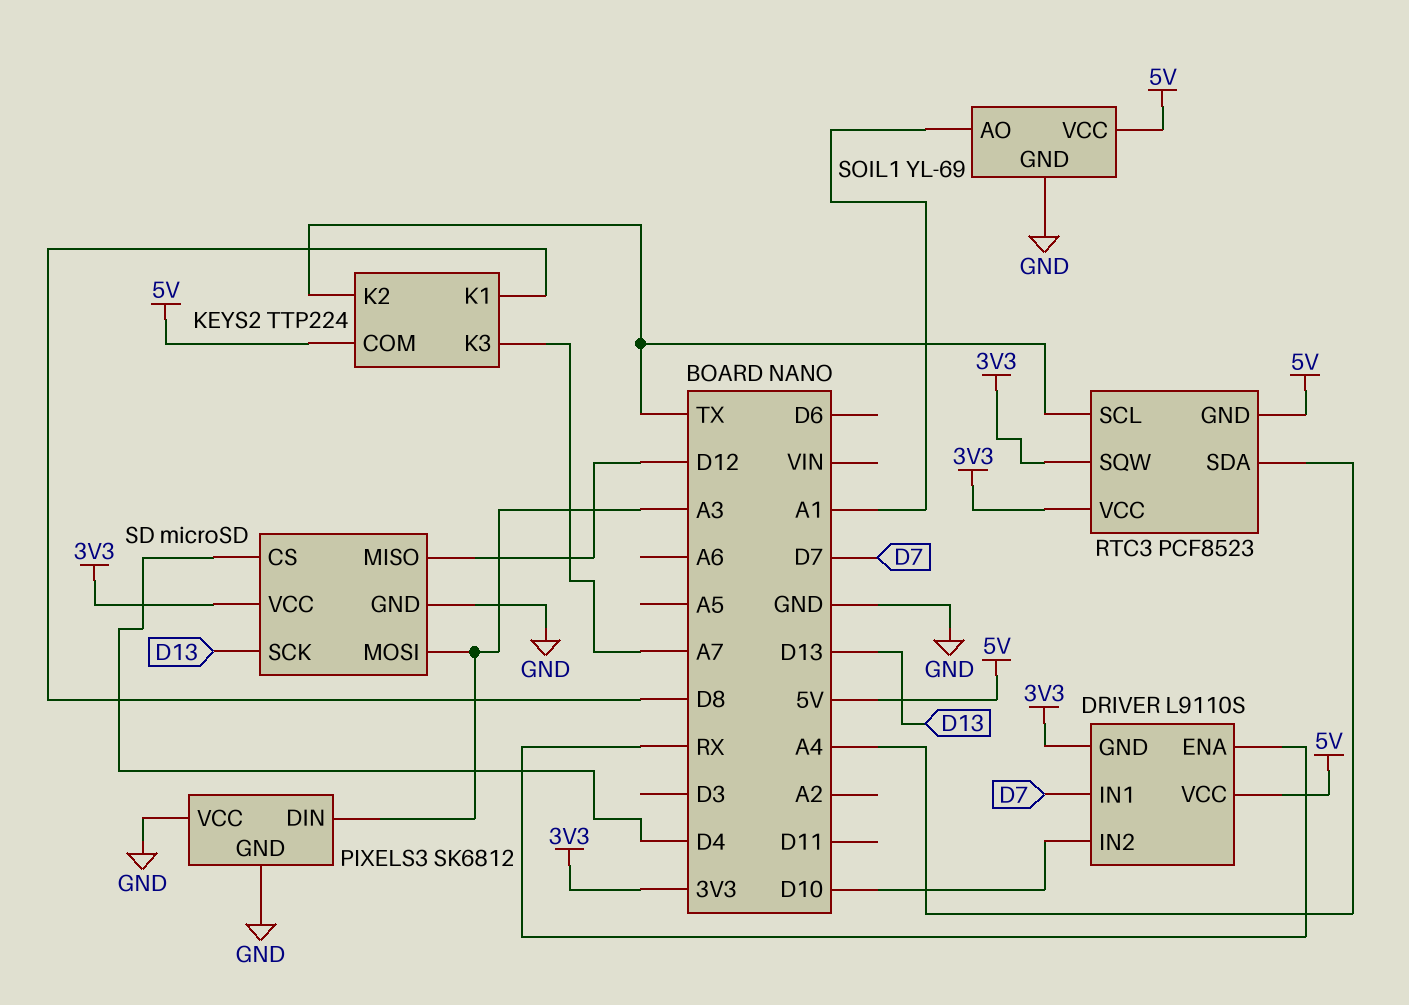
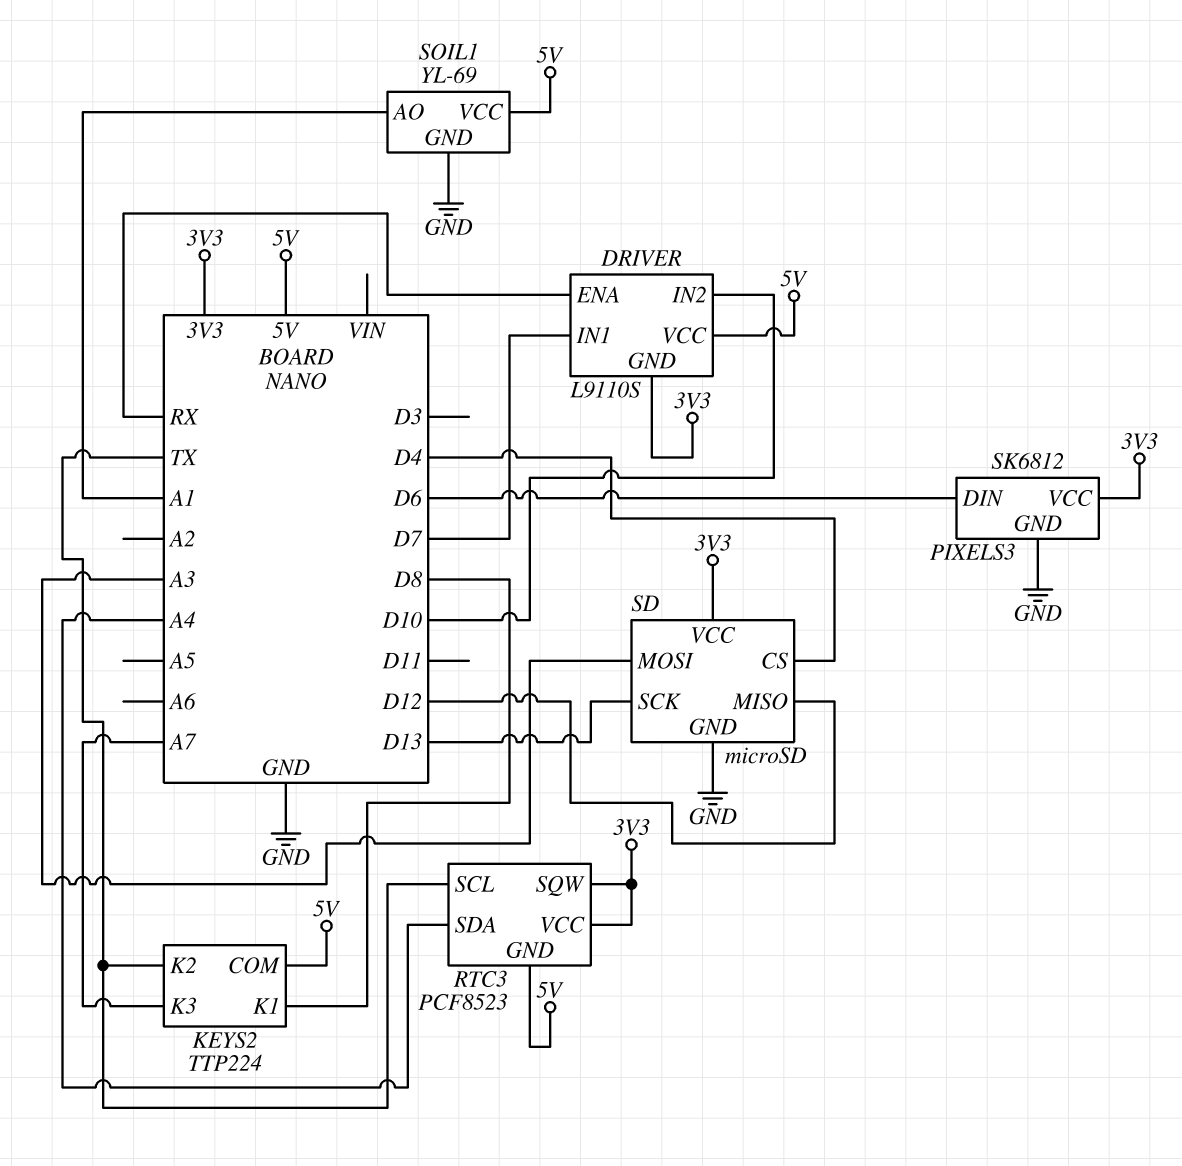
PIXELS3 pin DIN: A3 -> D6
PIXELS3 pin VCC: GND -> 3V3

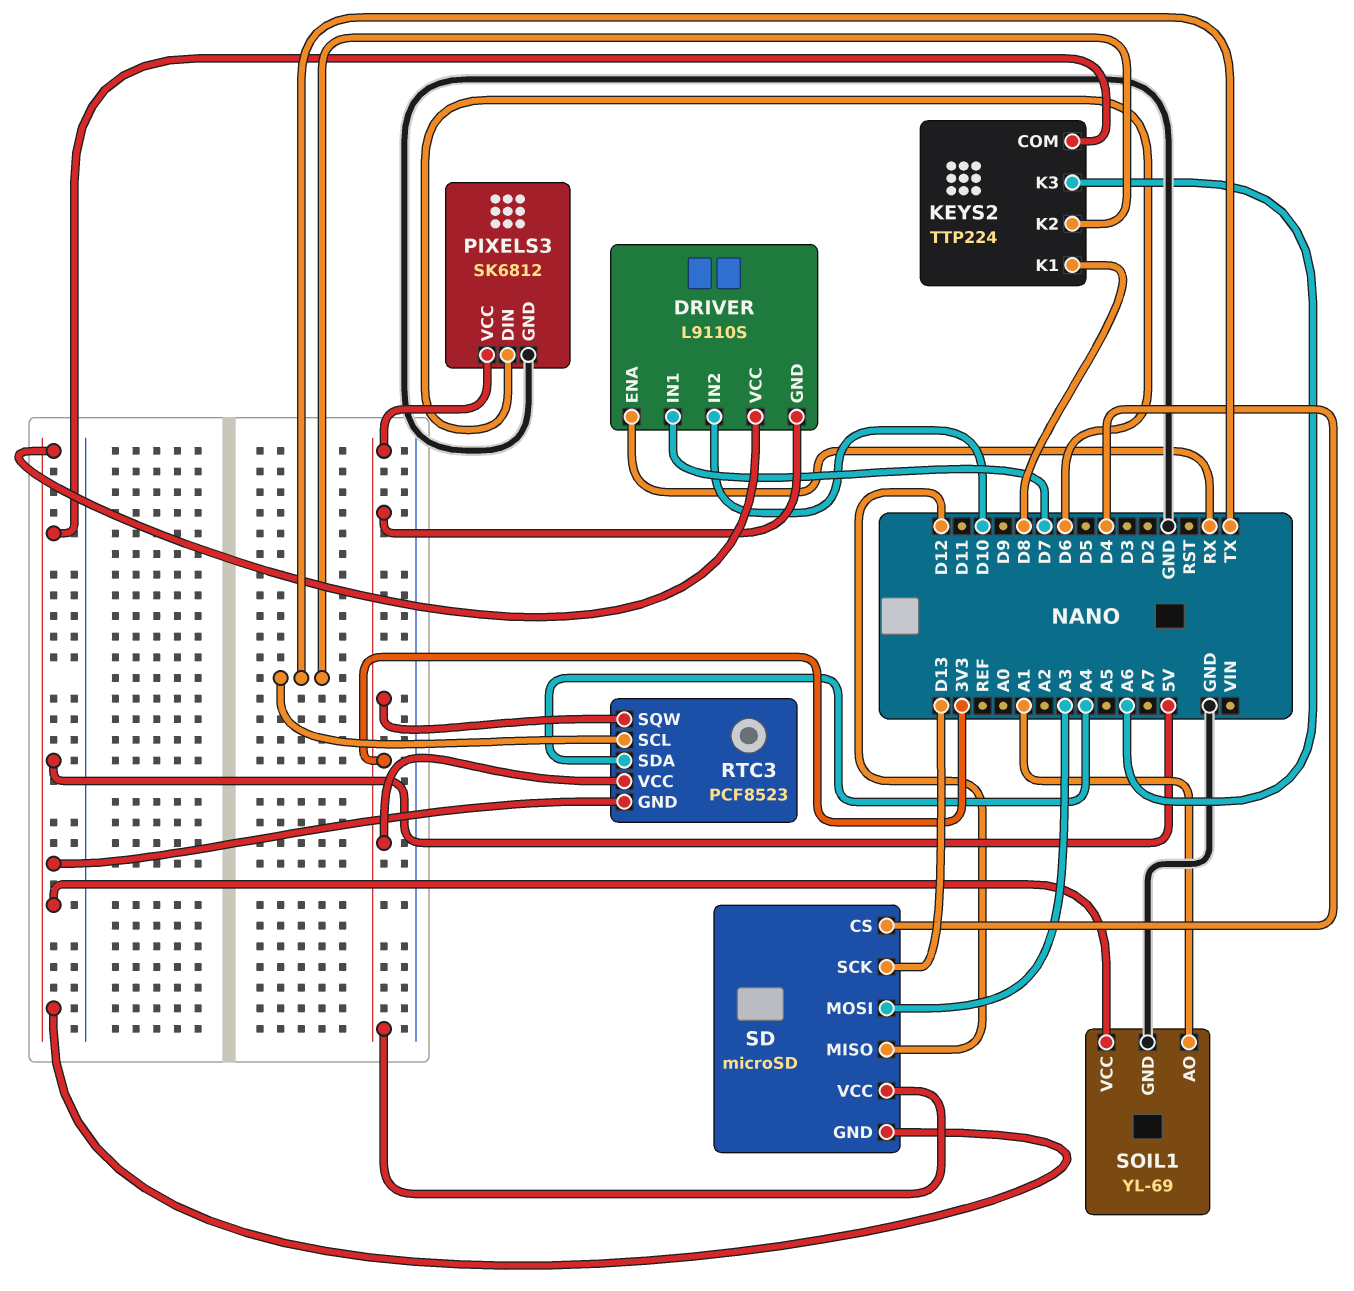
KEYS2 pin K3: A7 -> A6
SD pin GND: GND -> 5V

